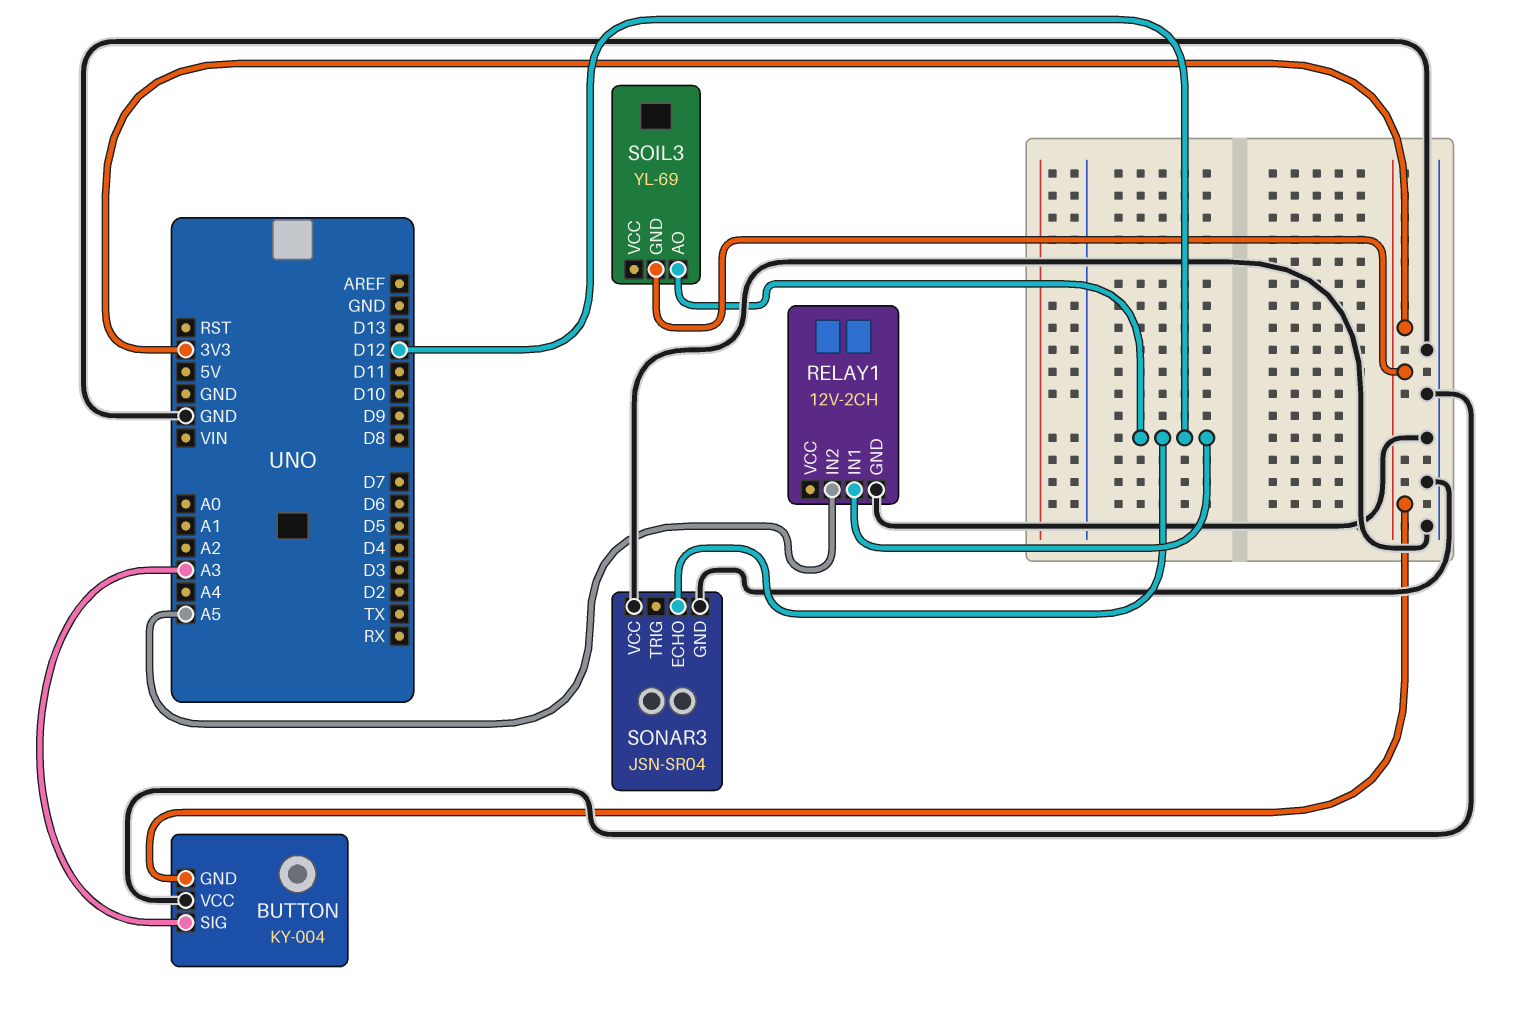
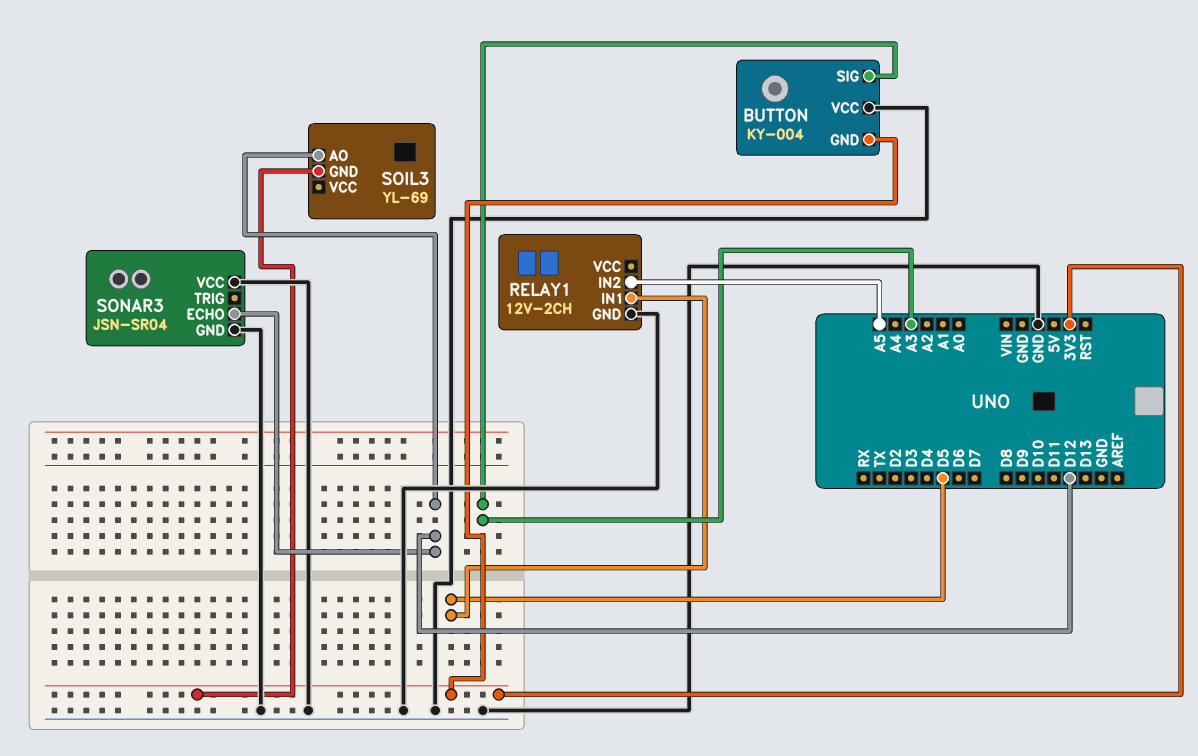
RELAY1 pin IN1: D12 -> D5

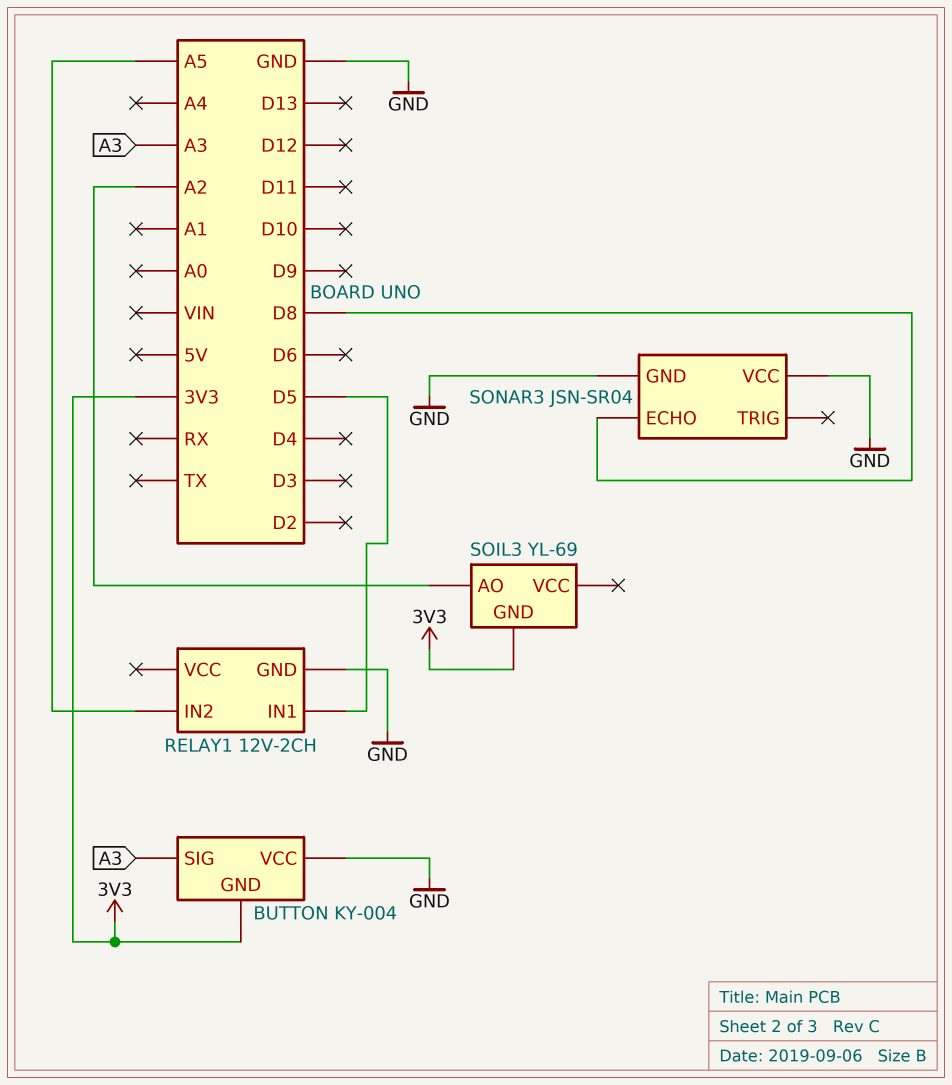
SOIL3 pin AO: D12 -> A2
SONAR3 pin ECHO: D12 -> D8

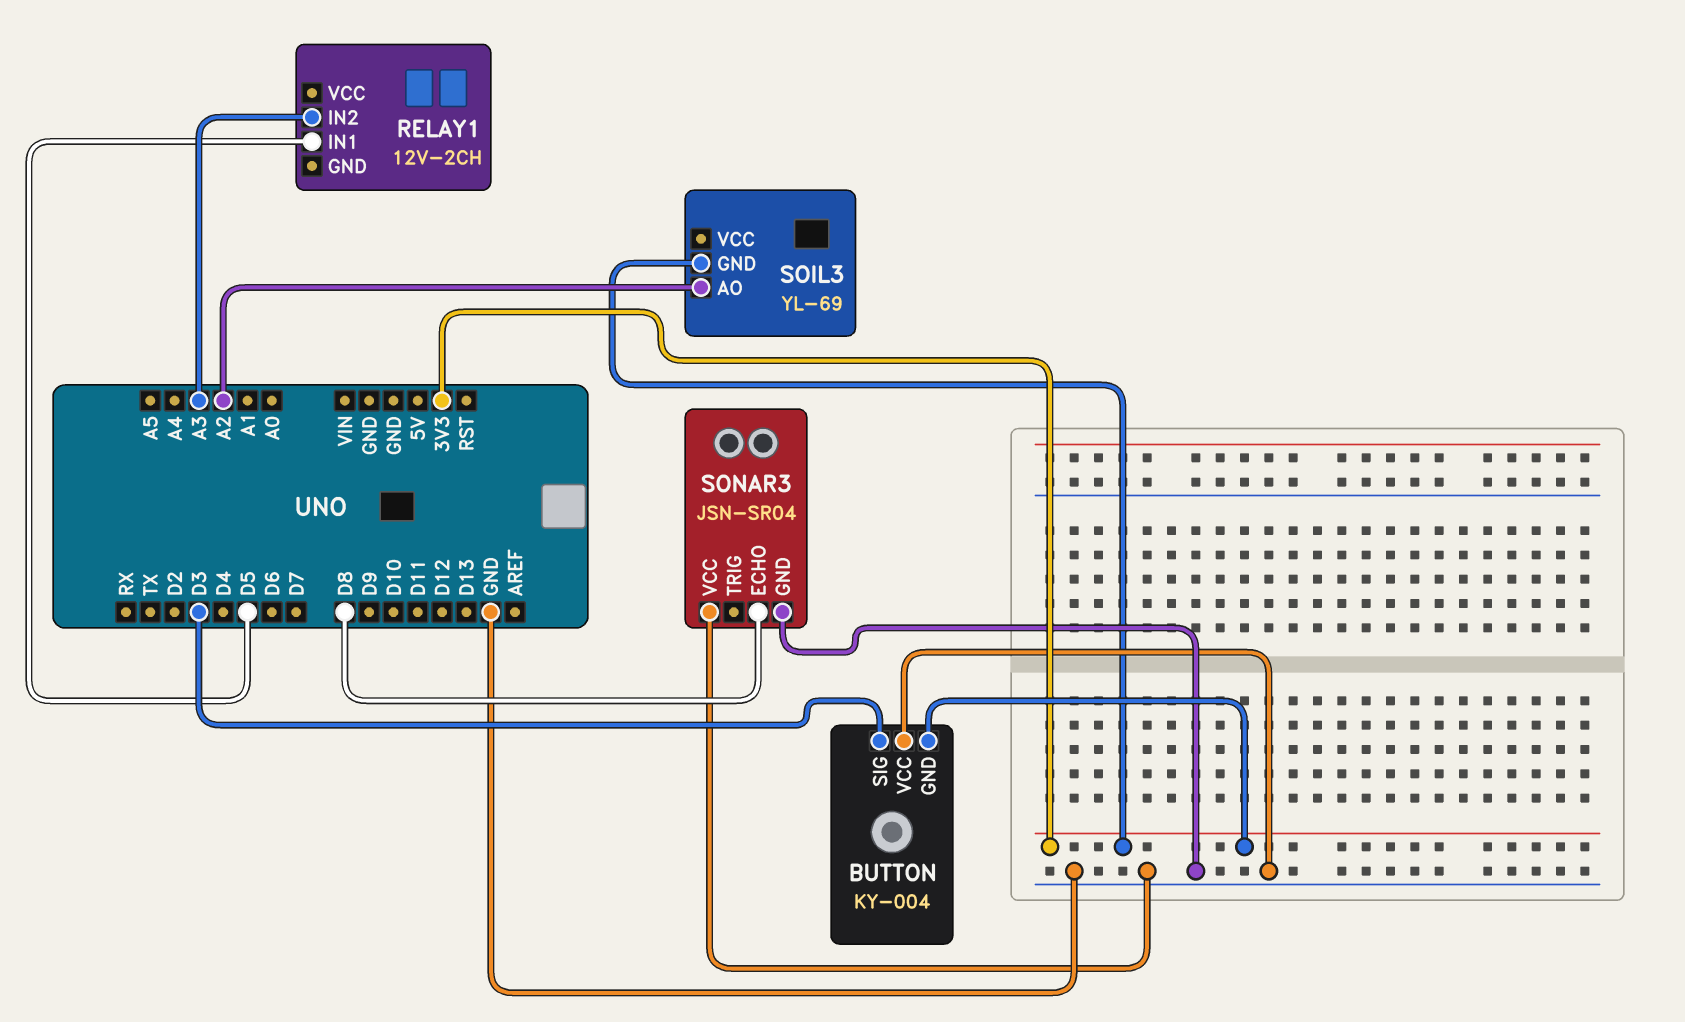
BUTTON pin SIG: A3 -> D3
RELAY1 pin GND: GND -> none
RELAY1 pin IN2: A5 -> A3

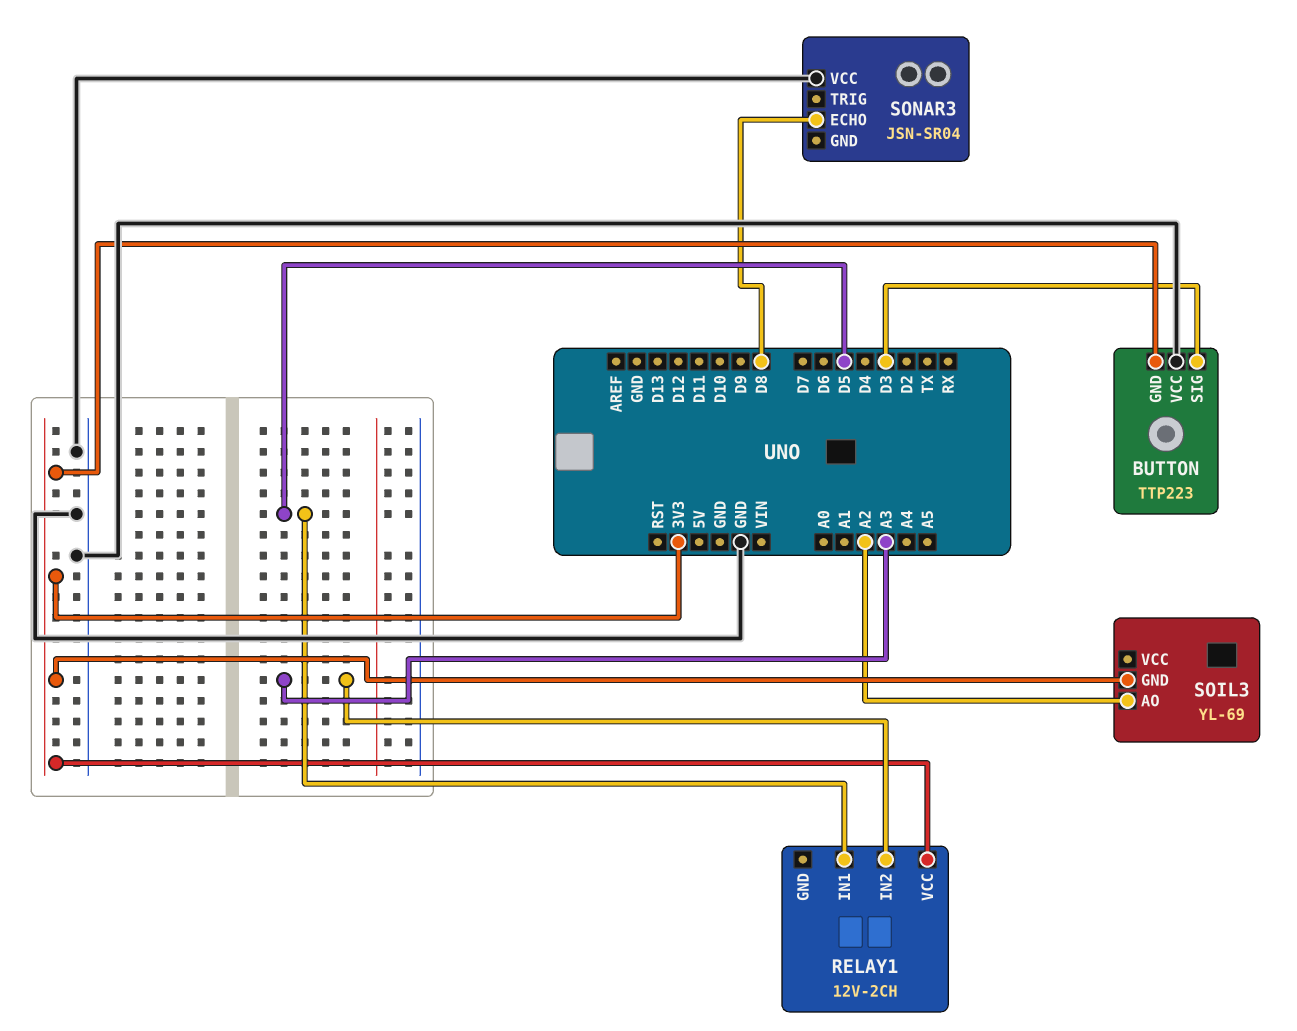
BUTTON: KY-004 -> TTP223
RELAY1 pin VCC: none -> 3V3
SONAR3 pin GND: GND -> none

